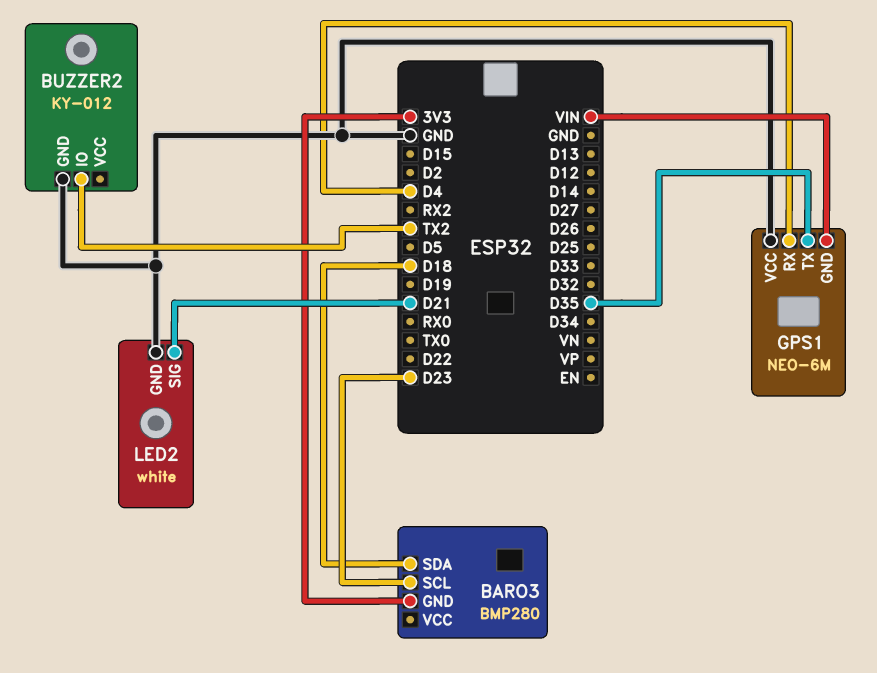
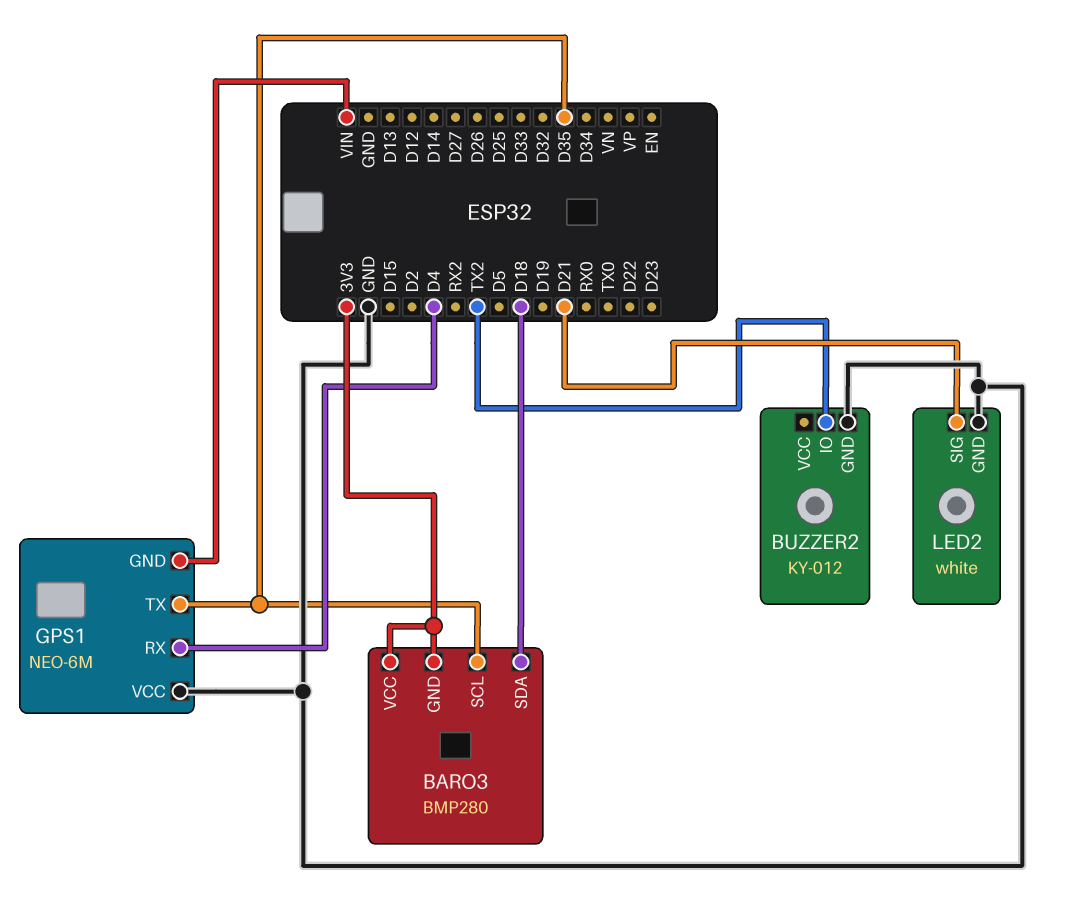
BARO3 pin SCL: D23 -> D35
BARO3 pin VCC: none -> 3V3

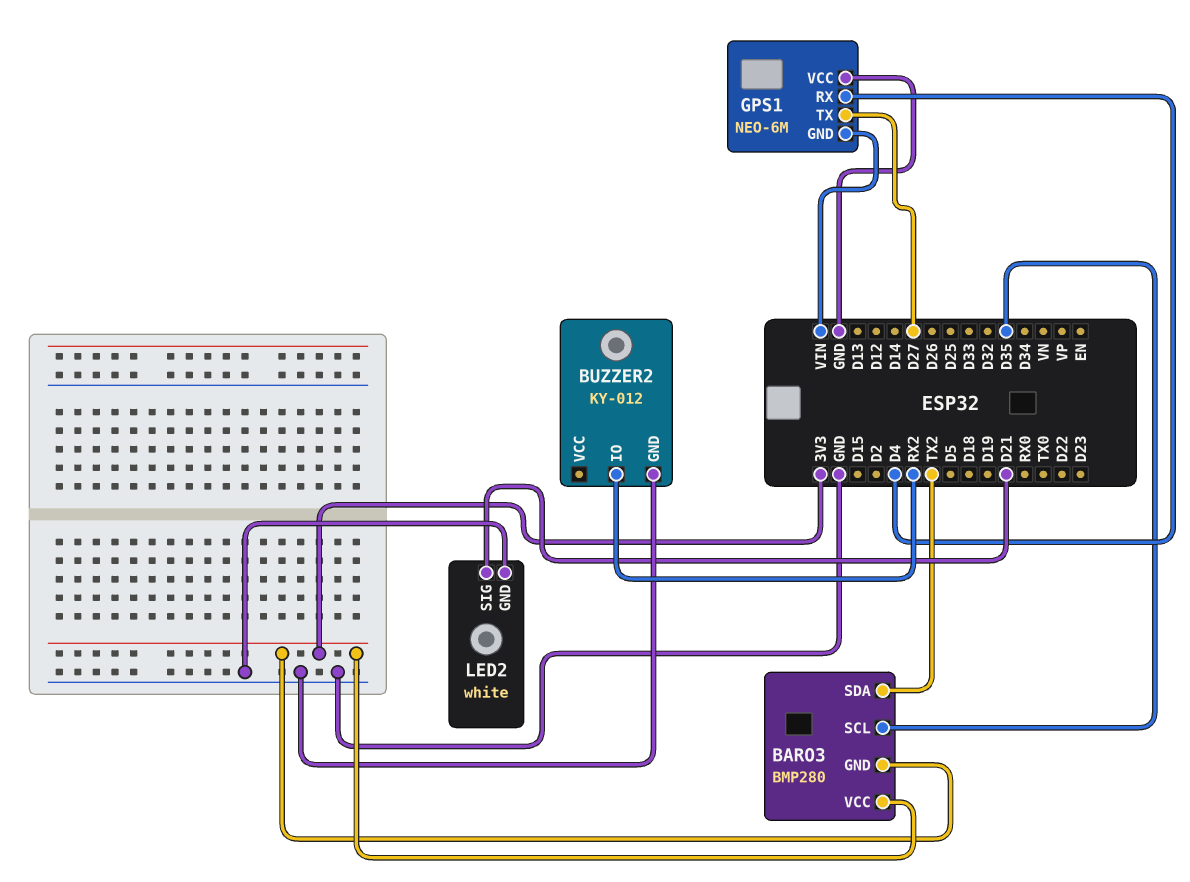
BARO3 pin SDA: D18 -> TX2
BUZZER2 pin IO: TX2 -> RX2
GPS1 pin TX: D35 -> D27

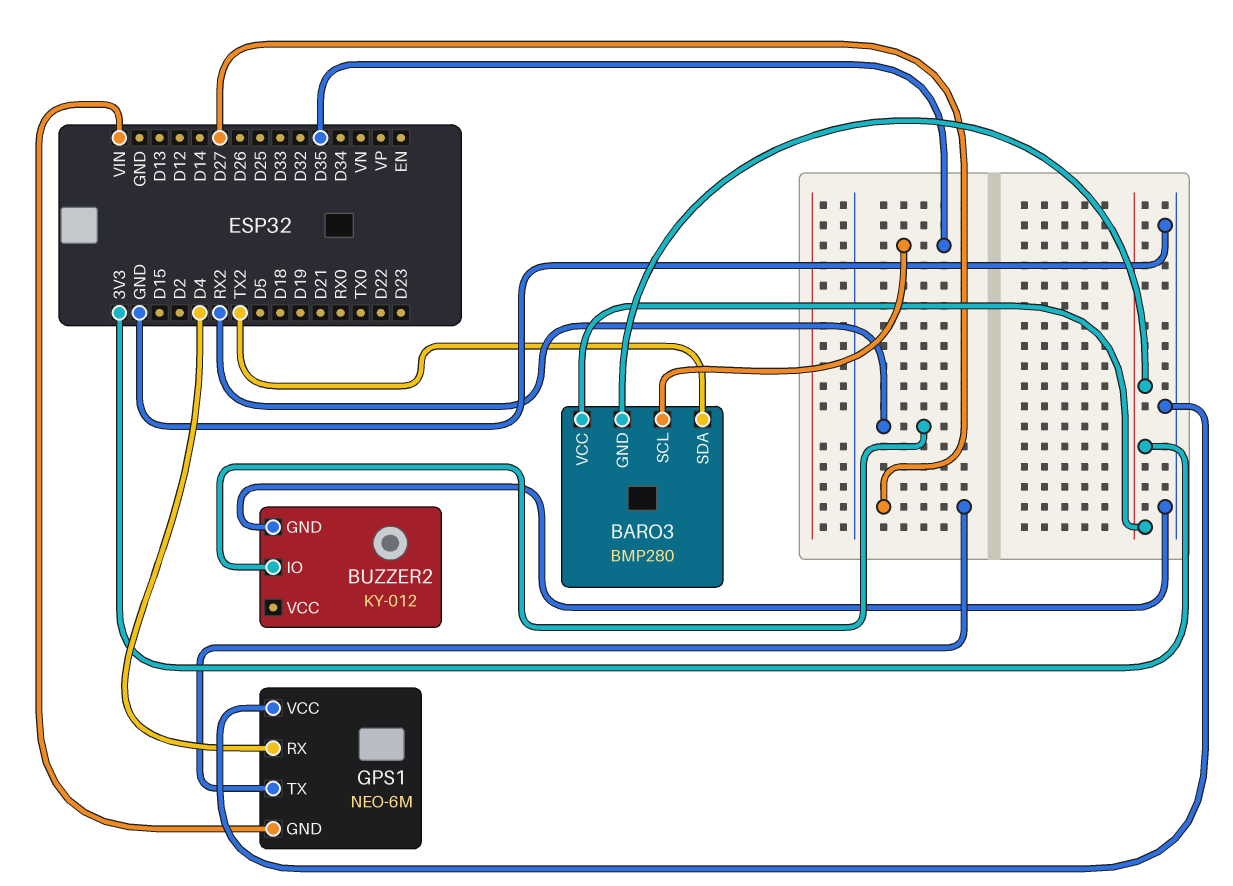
LED2: white -> none
LED2 pin GND: GND -> none
LED2 pin SIG: D21 -> none

